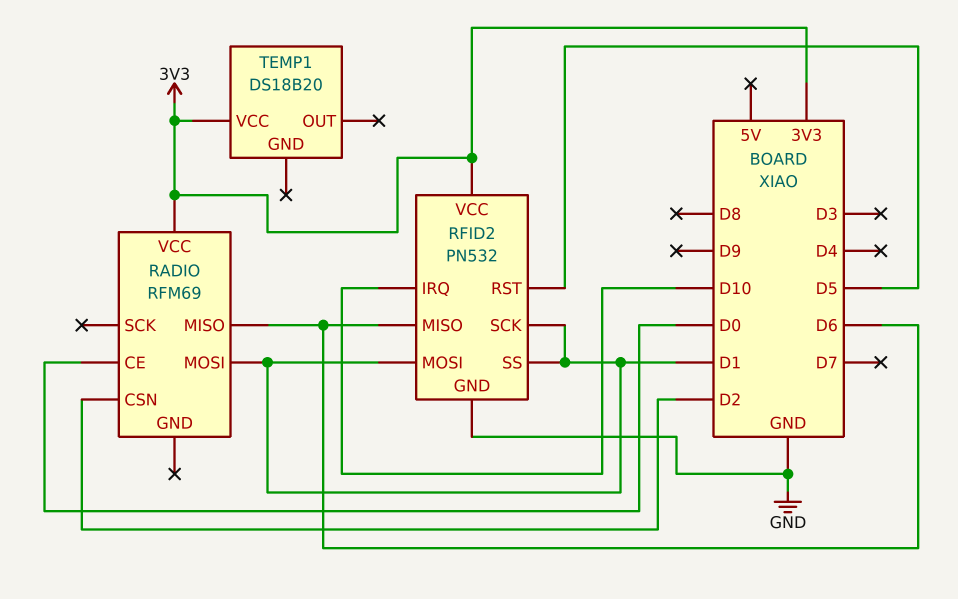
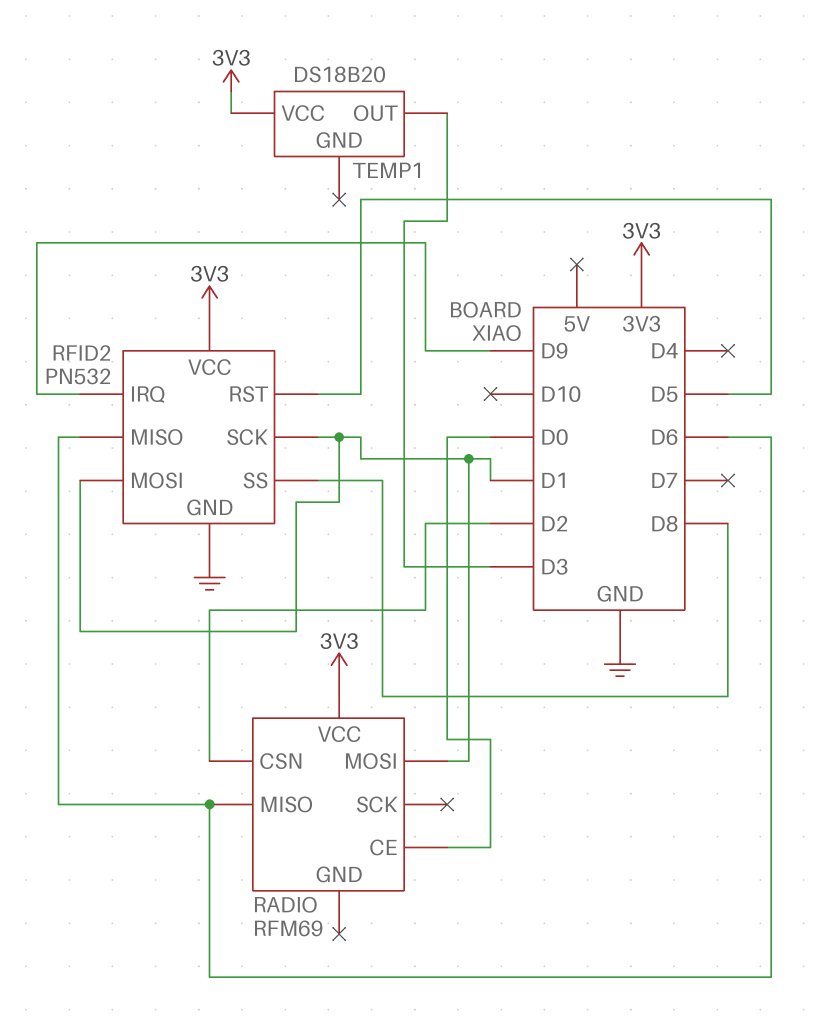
RFID2 pin IRQ: D10 -> D9
RFID2 pin SS: D1 -> D8
TEMP1 pin OUT: none -> D3

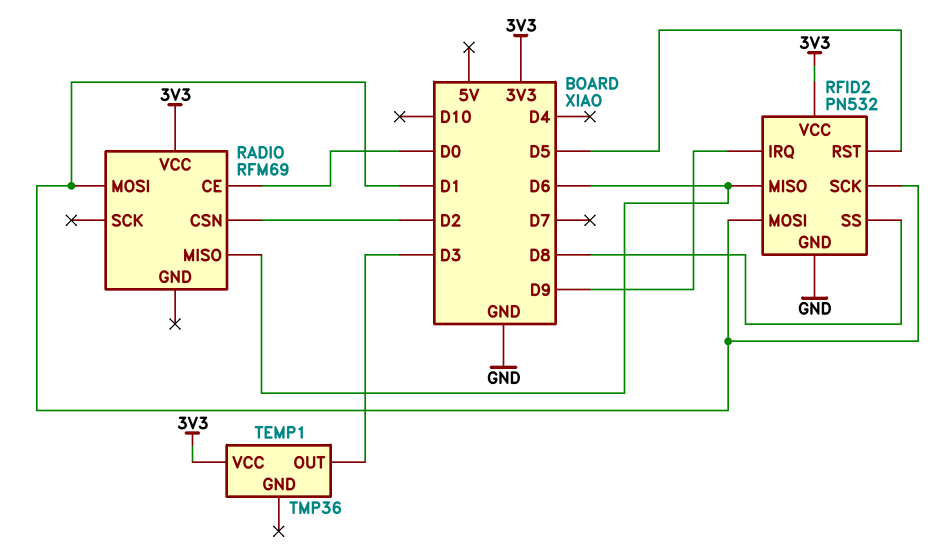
TEMP1: DS18B20 -> TMP36

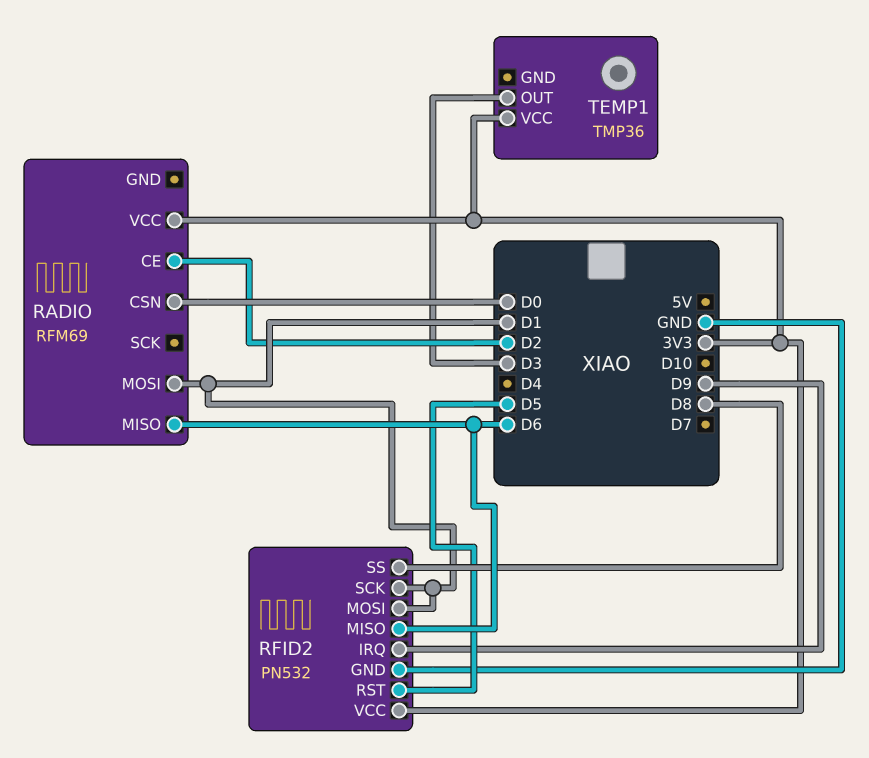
RADIO pin CE: D0 -> D2
RADIO pin CSN: D2 -> D0

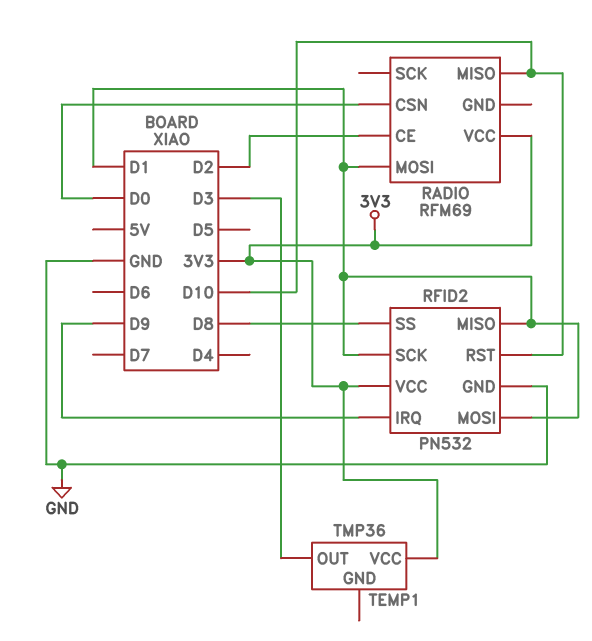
RADIO pin MISO: D6 -> D10
RFID2 pin MISO: D6 -> D1
RFID2 pin RST: D5 -> D10

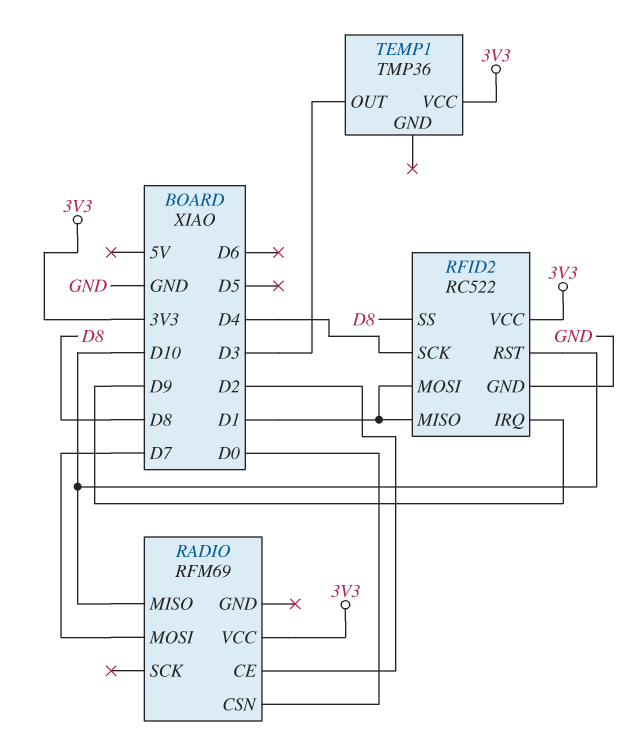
RADIO pin MOSI: D1 -> D7
RFID2: PN532 -> RC522
RFID2 pin SCK: D1 -> D4

